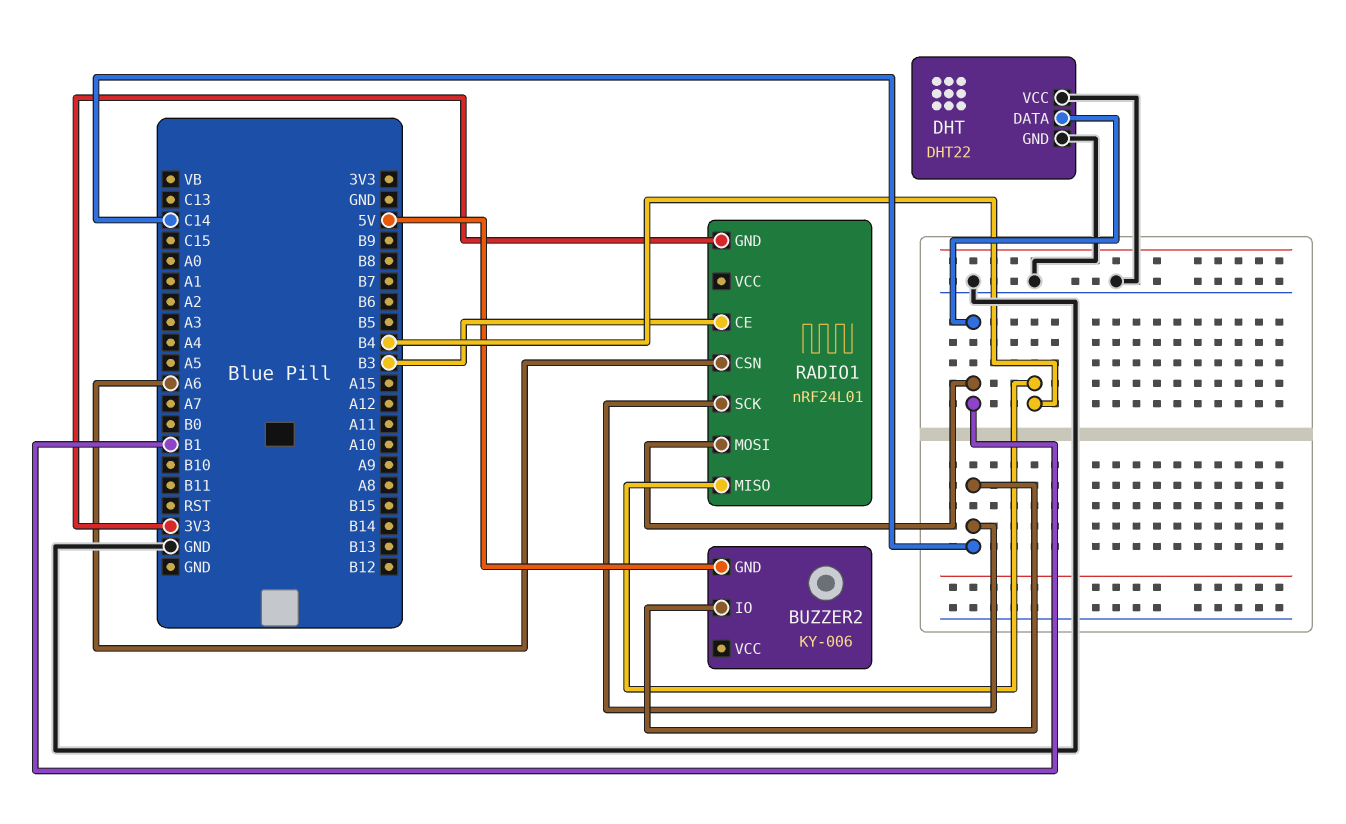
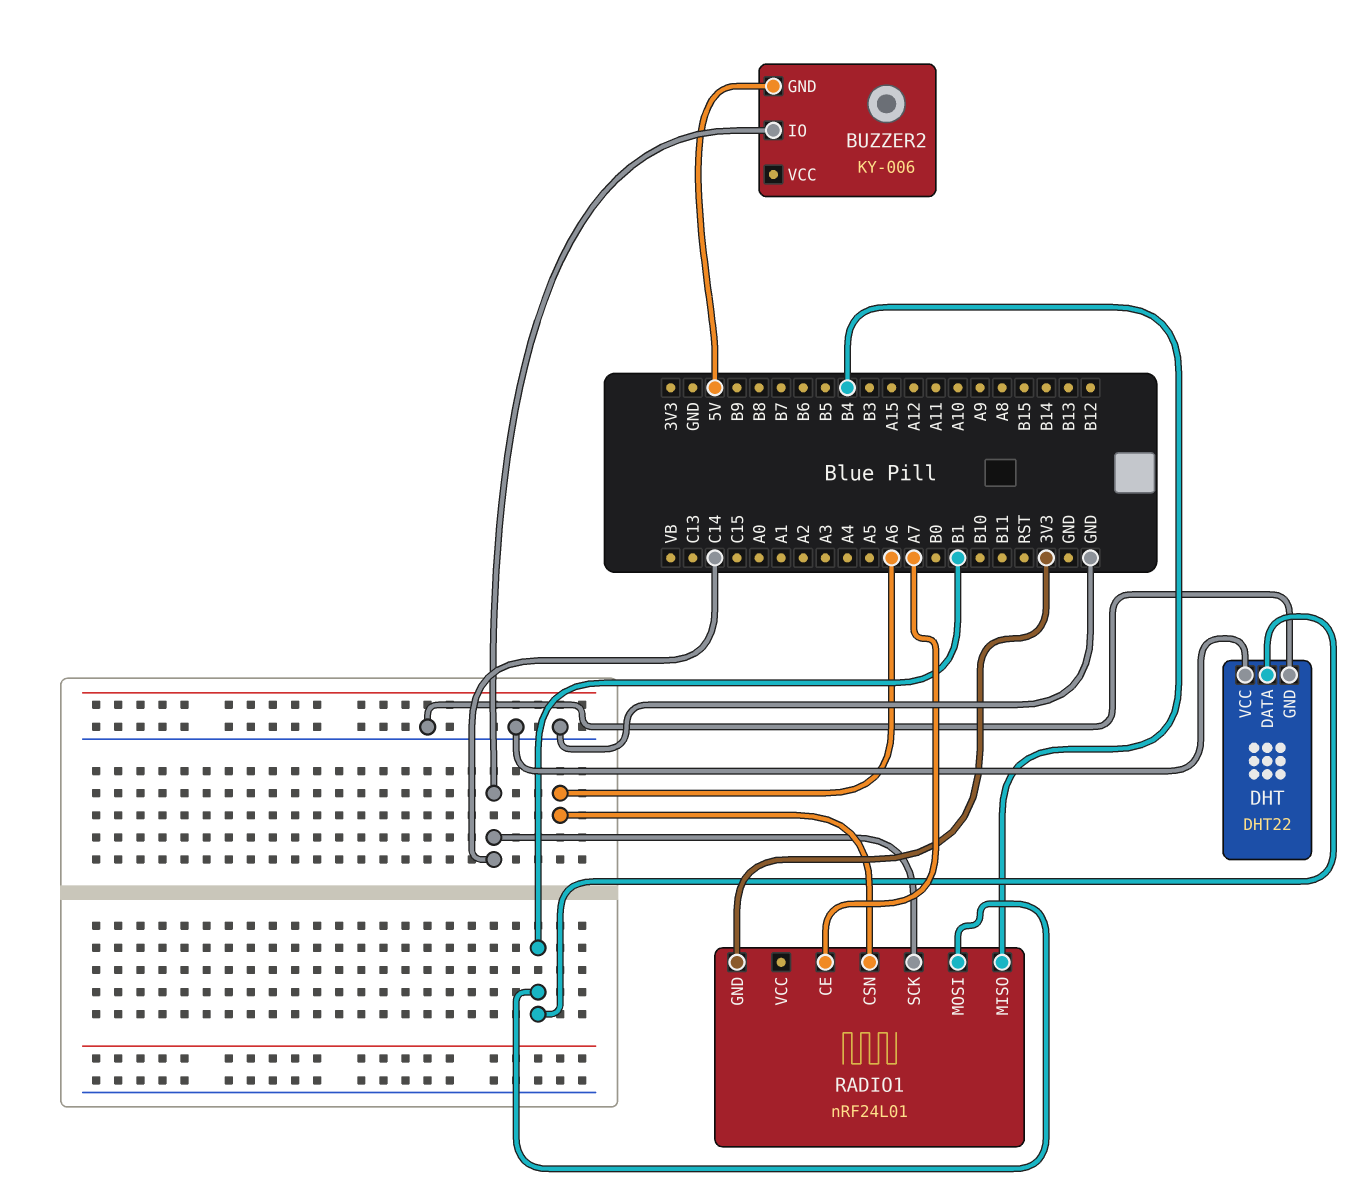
RADIO1 pin CE: B3 -> A7

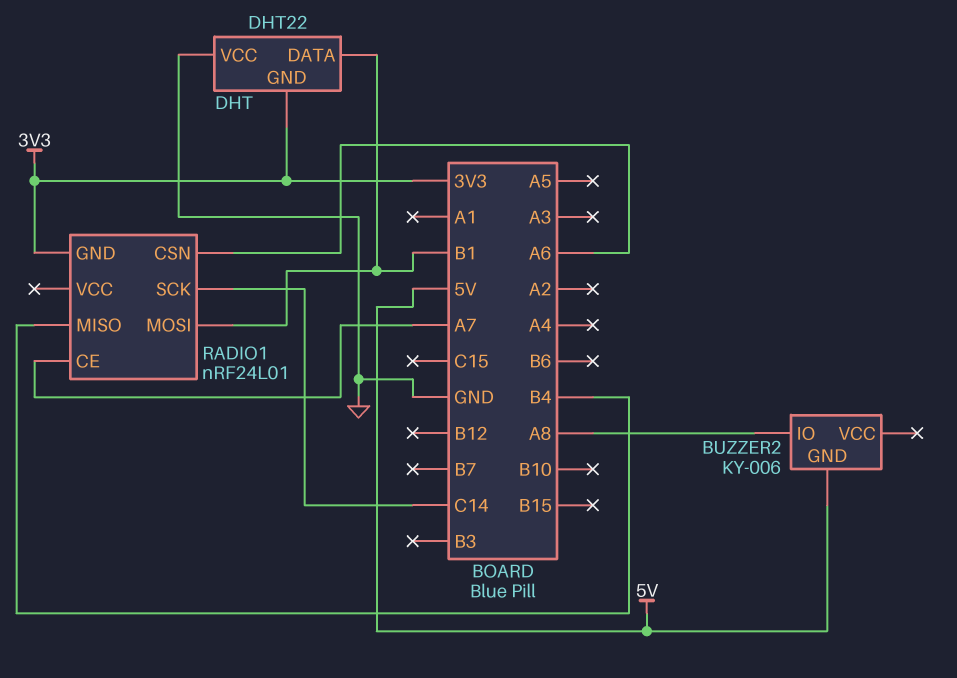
BUZZER2 pin IO: C14 -> A8
DHT pin GND: GND -> 3V3

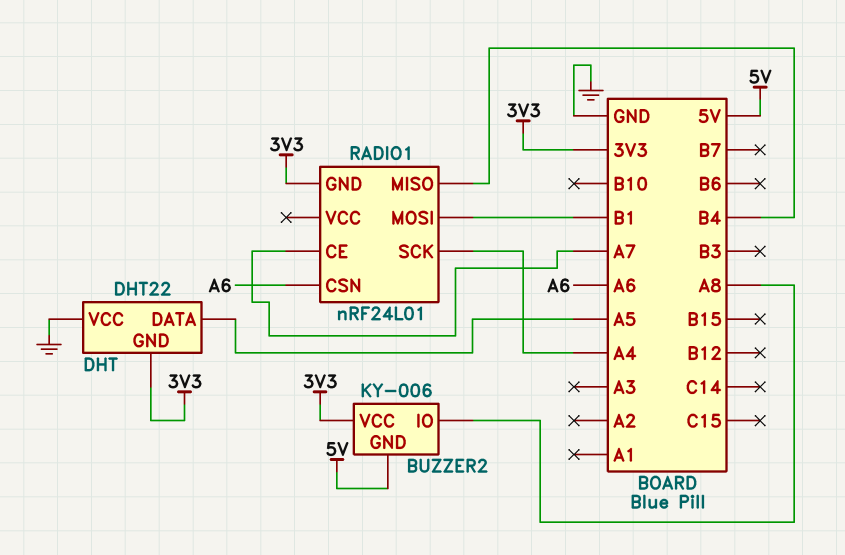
BUZZER2 pin VCC: none -> 3V3
DHT pin DATA: B1 -> A5
RADIO1 pin SCK: C14 -> A4

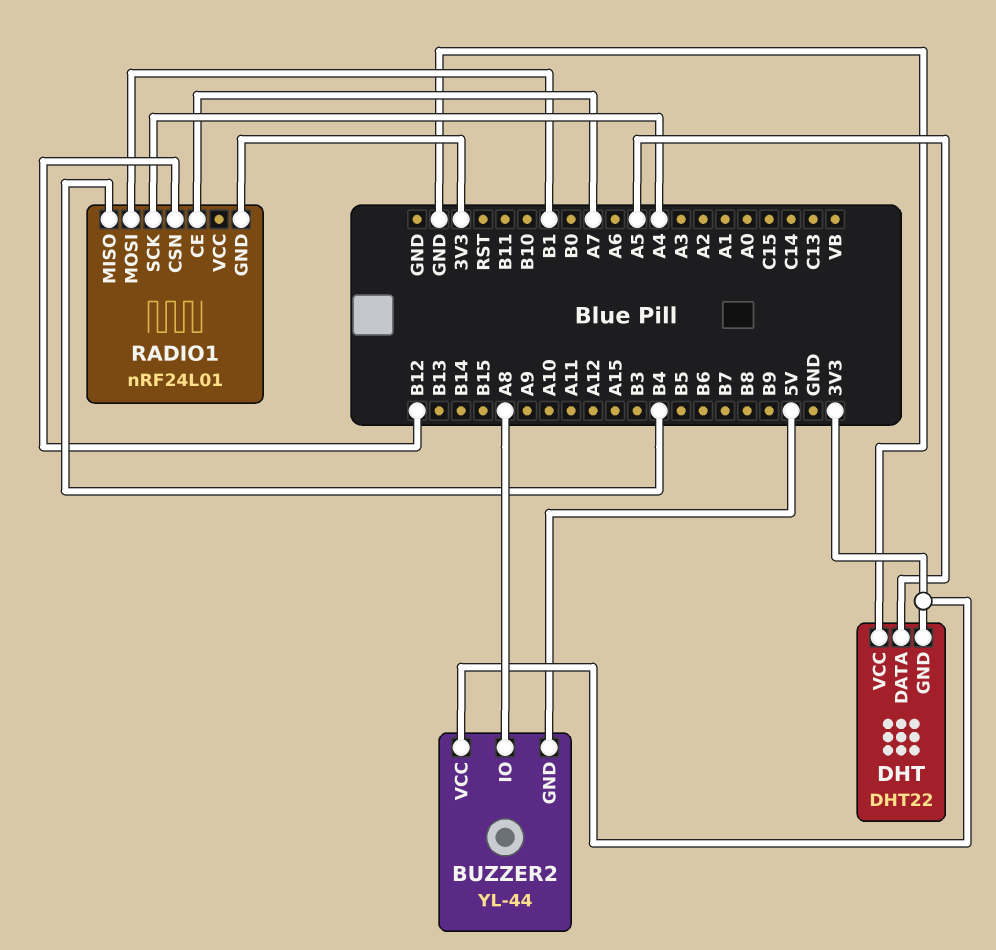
BUZZER2: KY-006 -> YL-44
RADIO1 pin CSN: A6 -> B12

